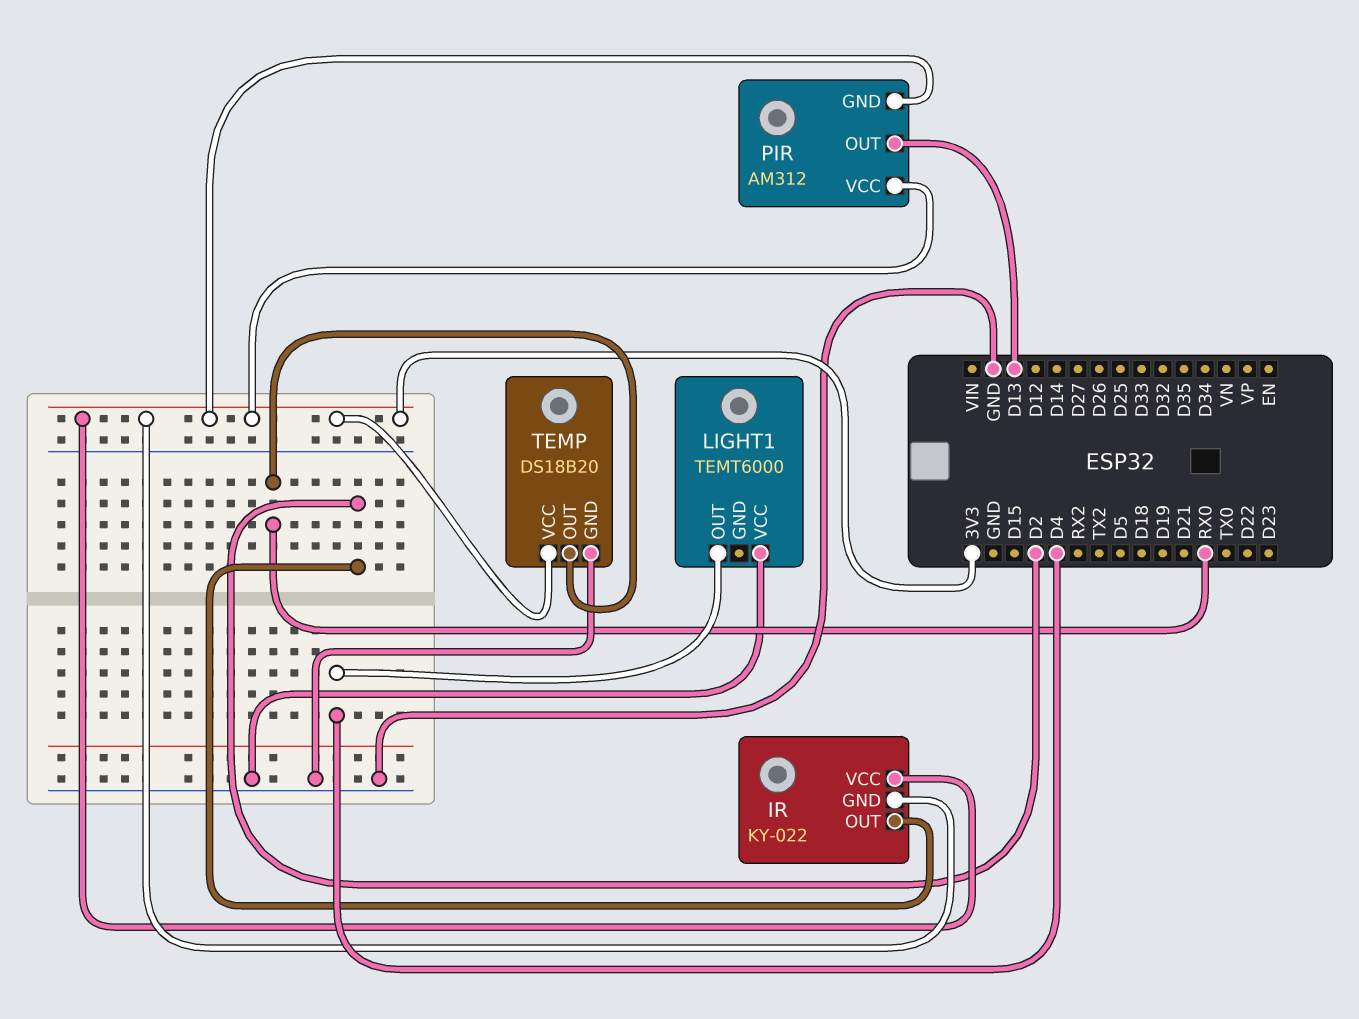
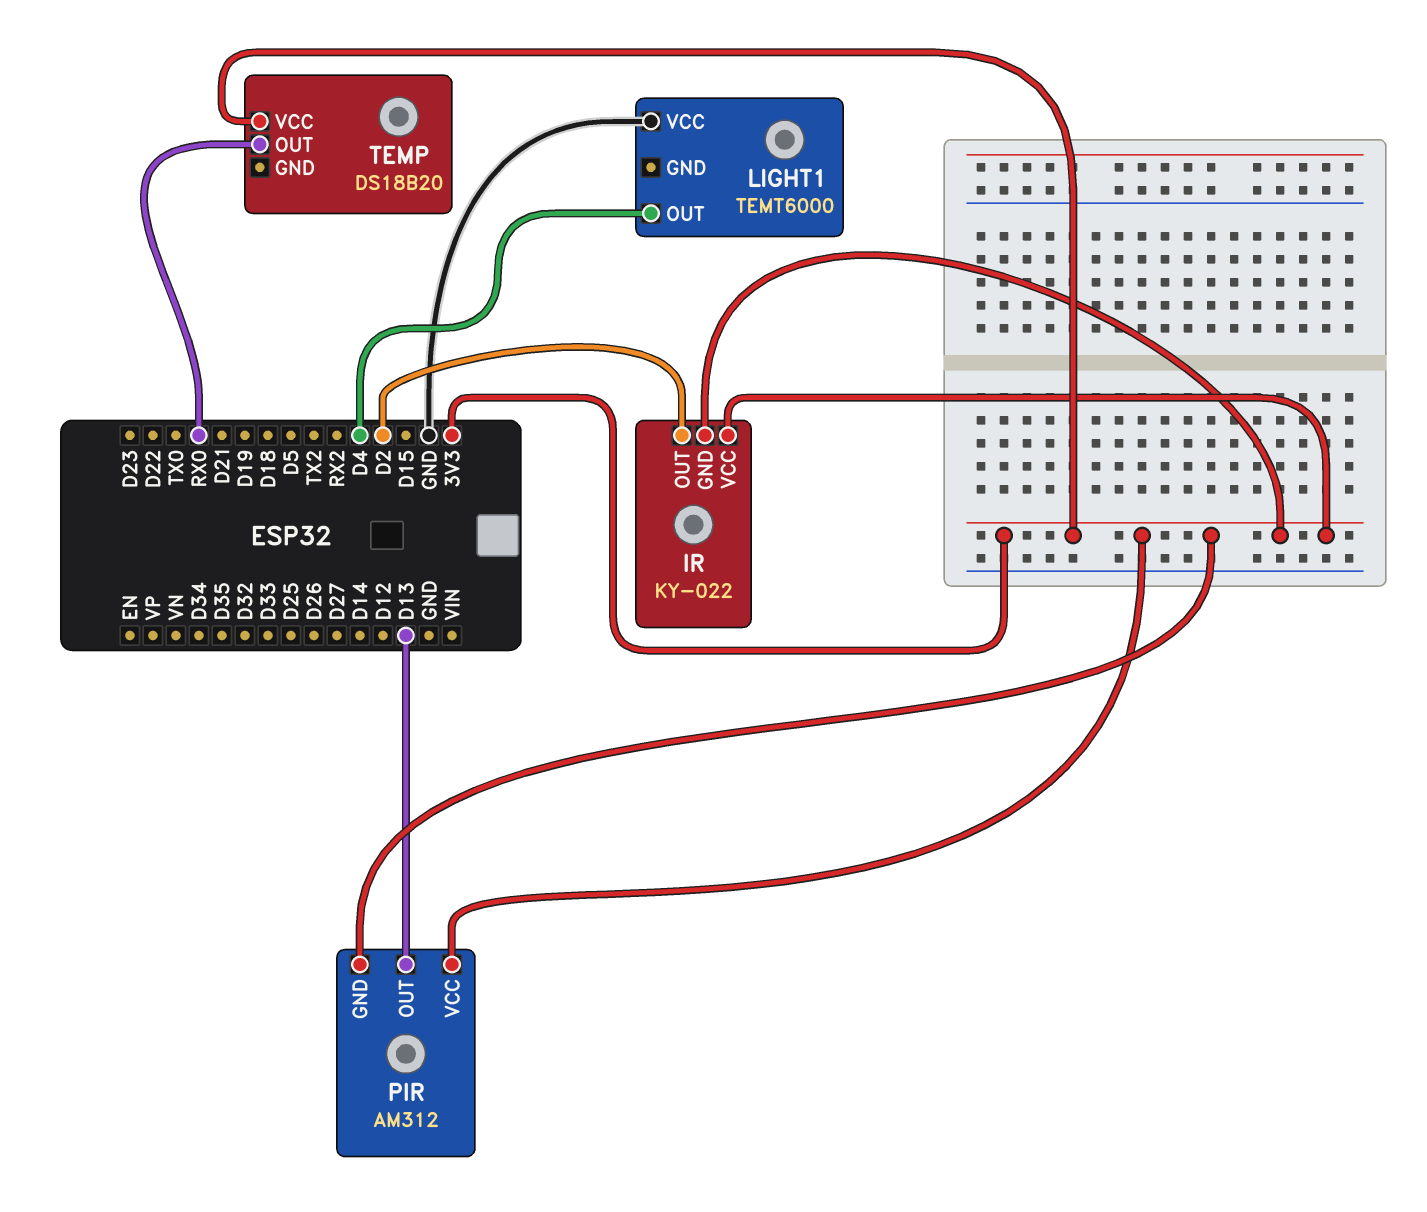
TEMP pin GND: GND -> none

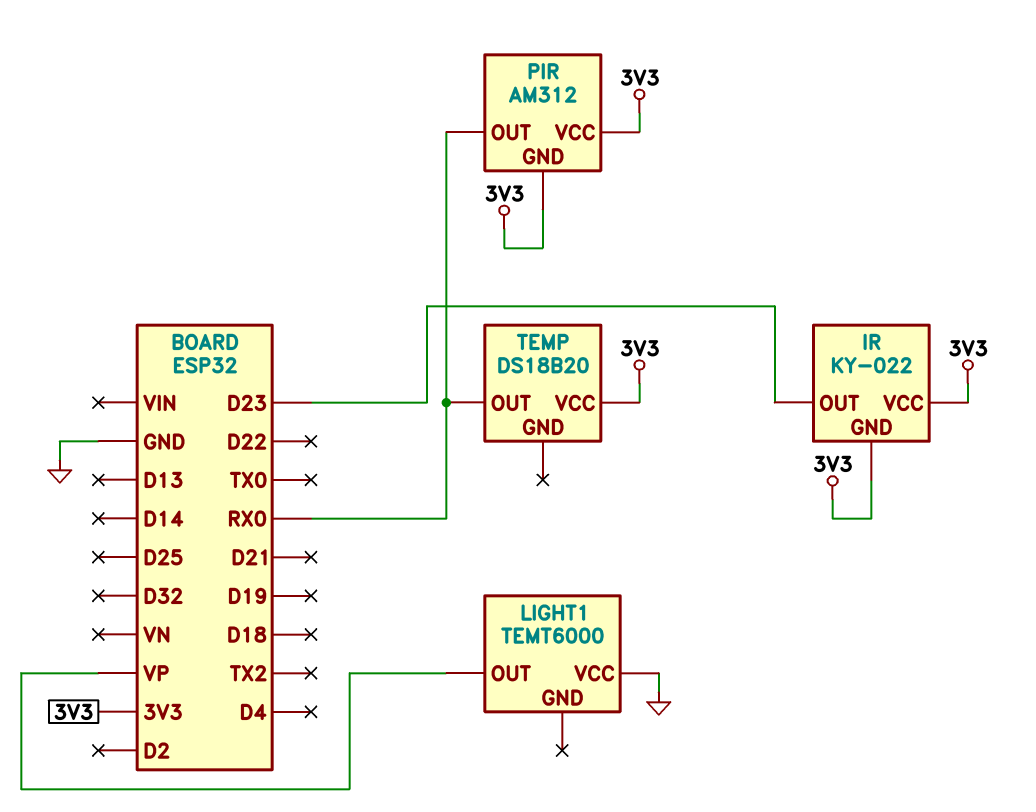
IR pin OUT: D2 -> D23
LIGHT1 pin OUT: D4 -> VP
PIR pin OUT: D13 -> RX0

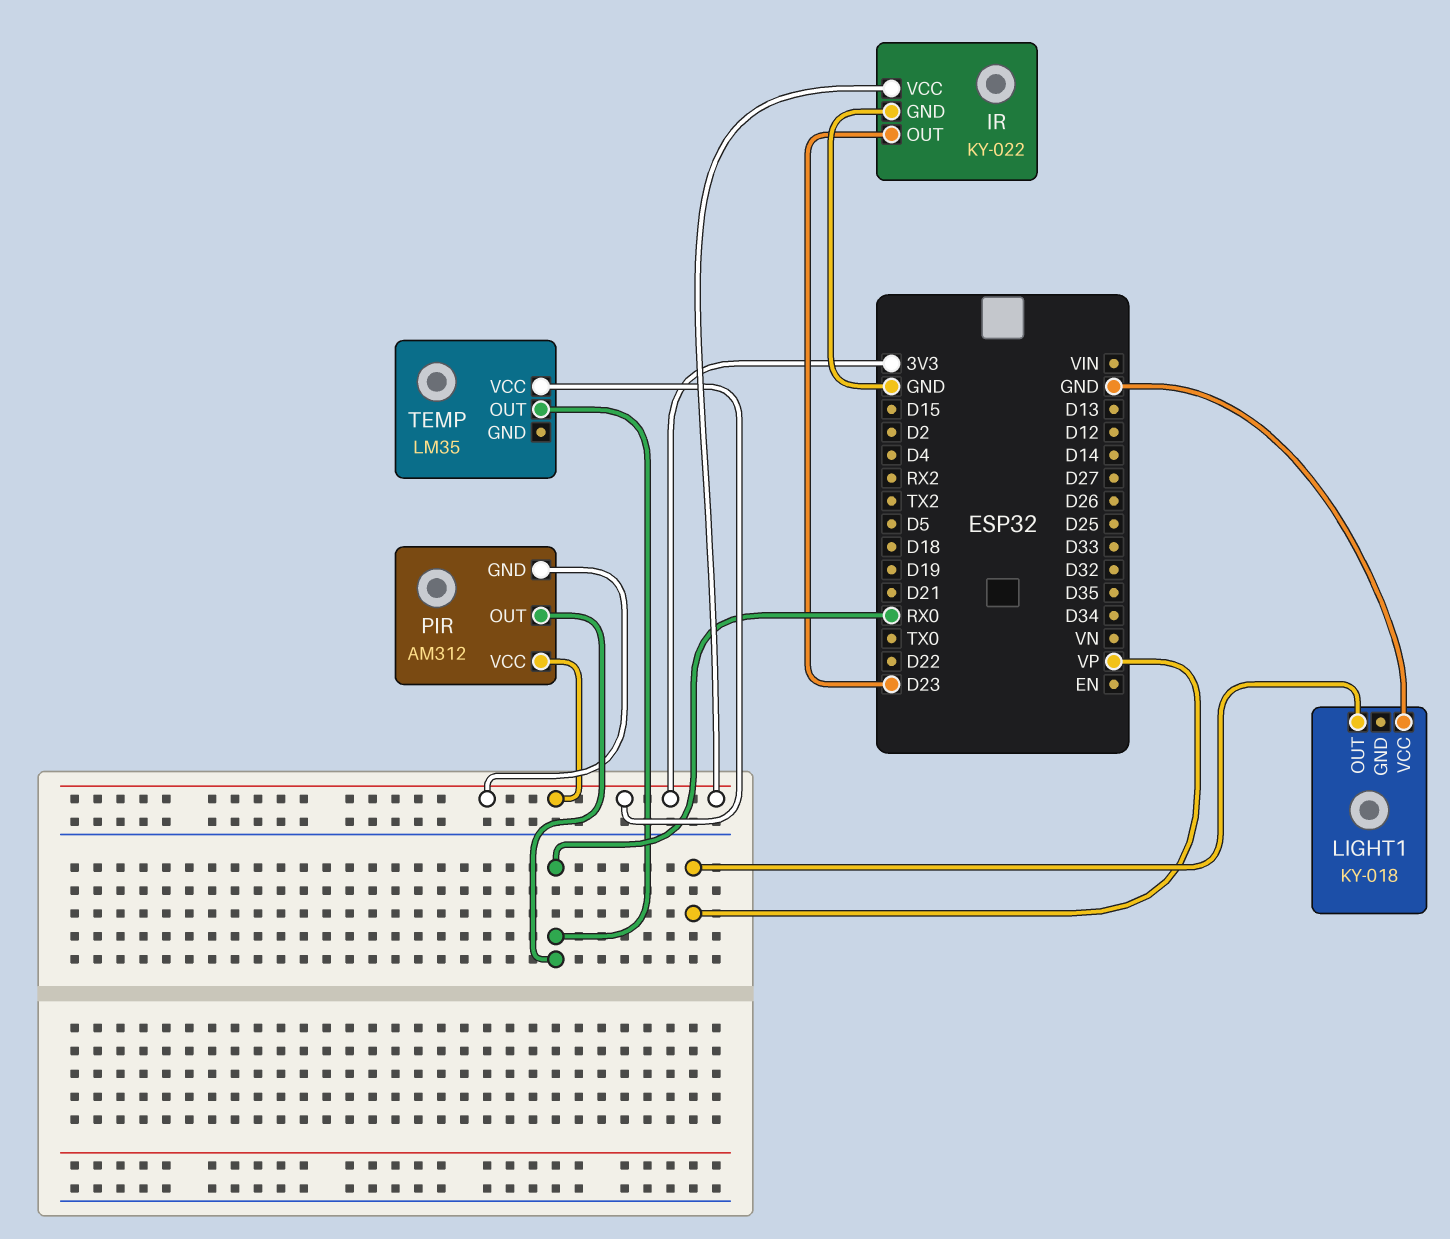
IR pin GND: 3V3 -> GND
LIGHT1: TEMT6000 -> KY-018
TEMP: DS18B20 -> LM35

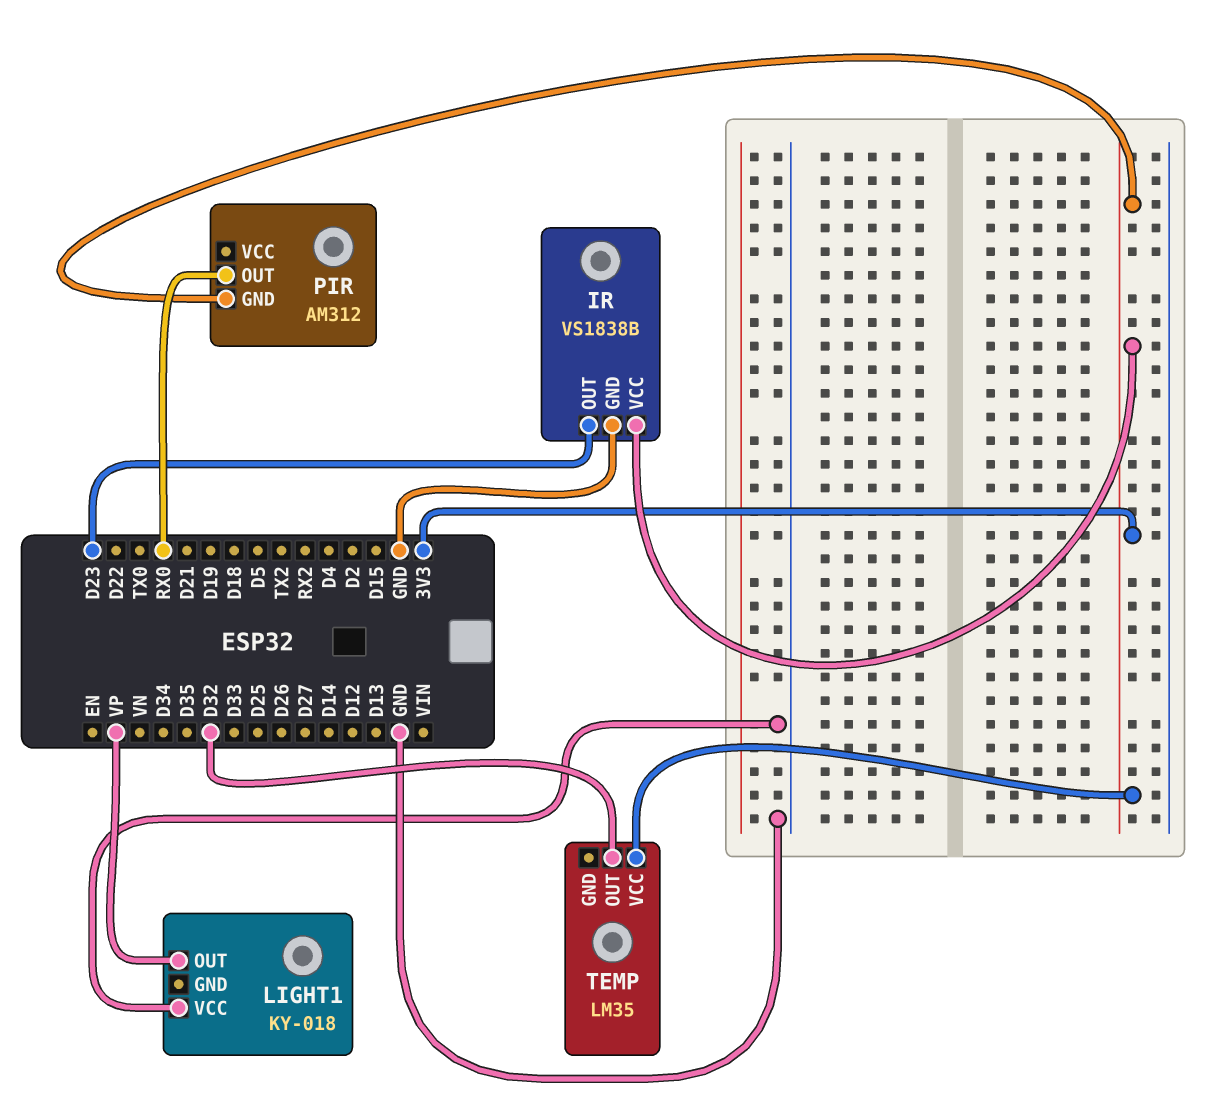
IR: KY-022 -> VS1838B
PIR pin VCC: 3V3 -> none
TEMP pin OUT: RX0 -> D32

